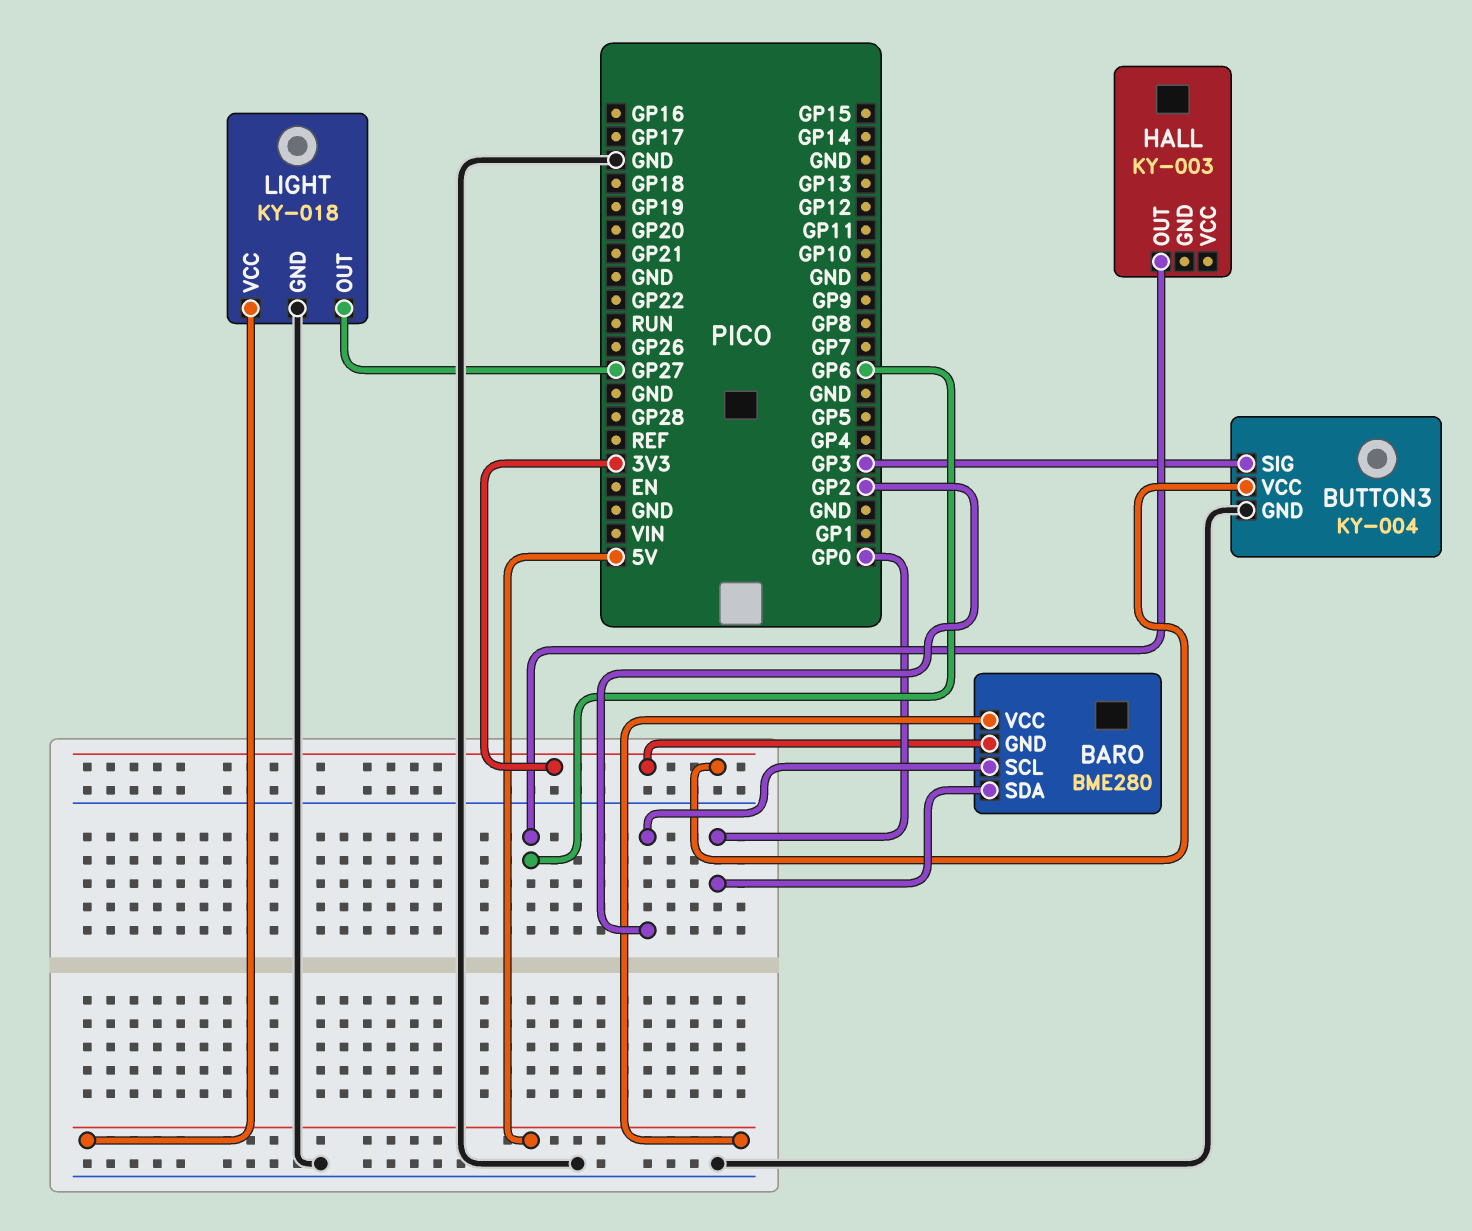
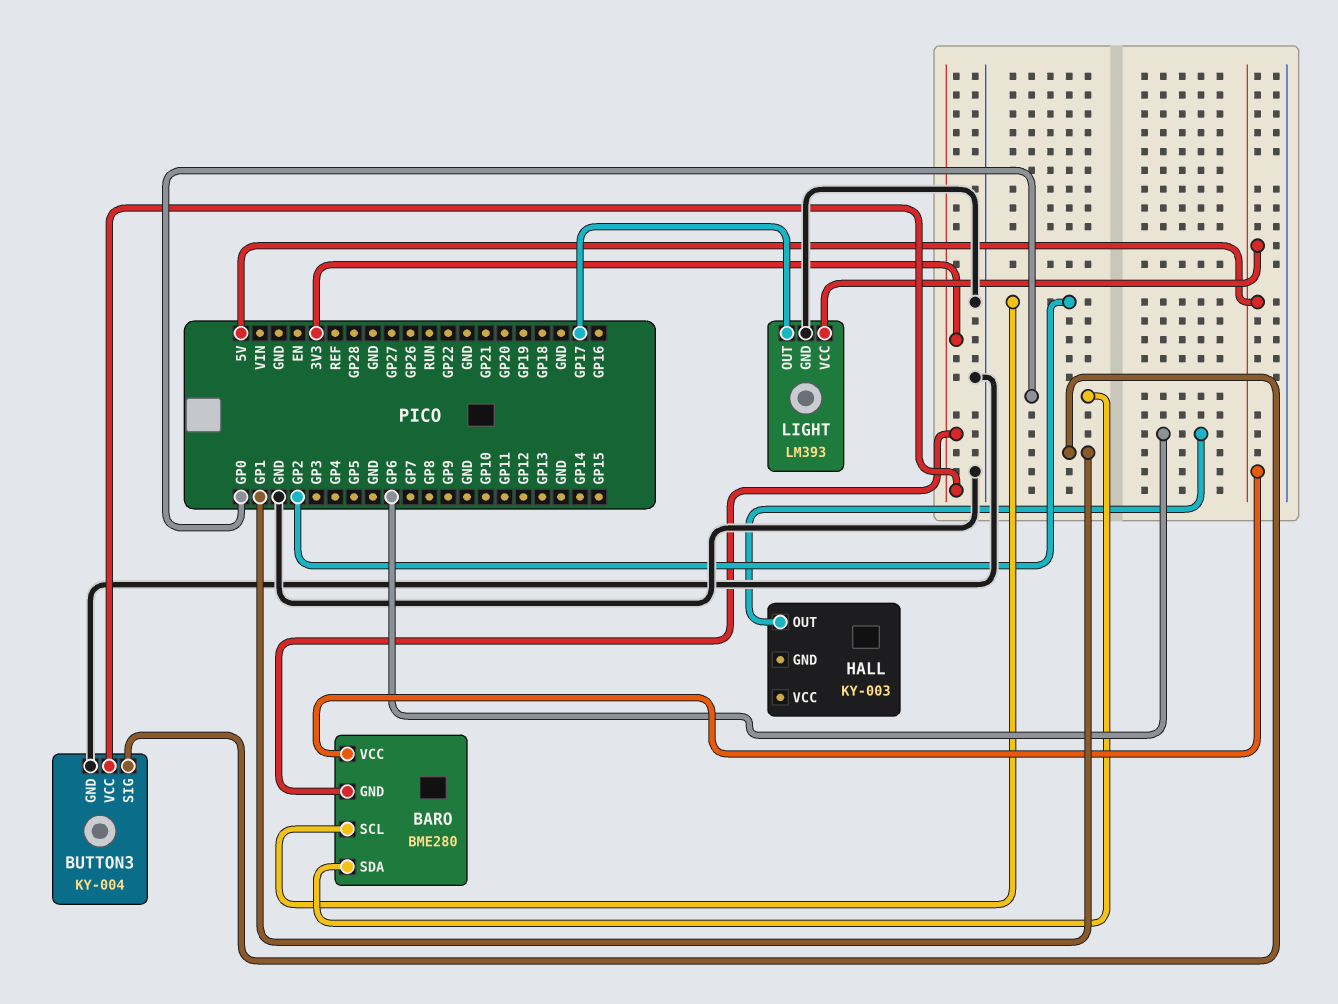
BUTTON3 pin SIG: GP3 -> GP1
LIGHT: KY-018 -> LM393
LIGHT pin OUT: GP27 -> GP17

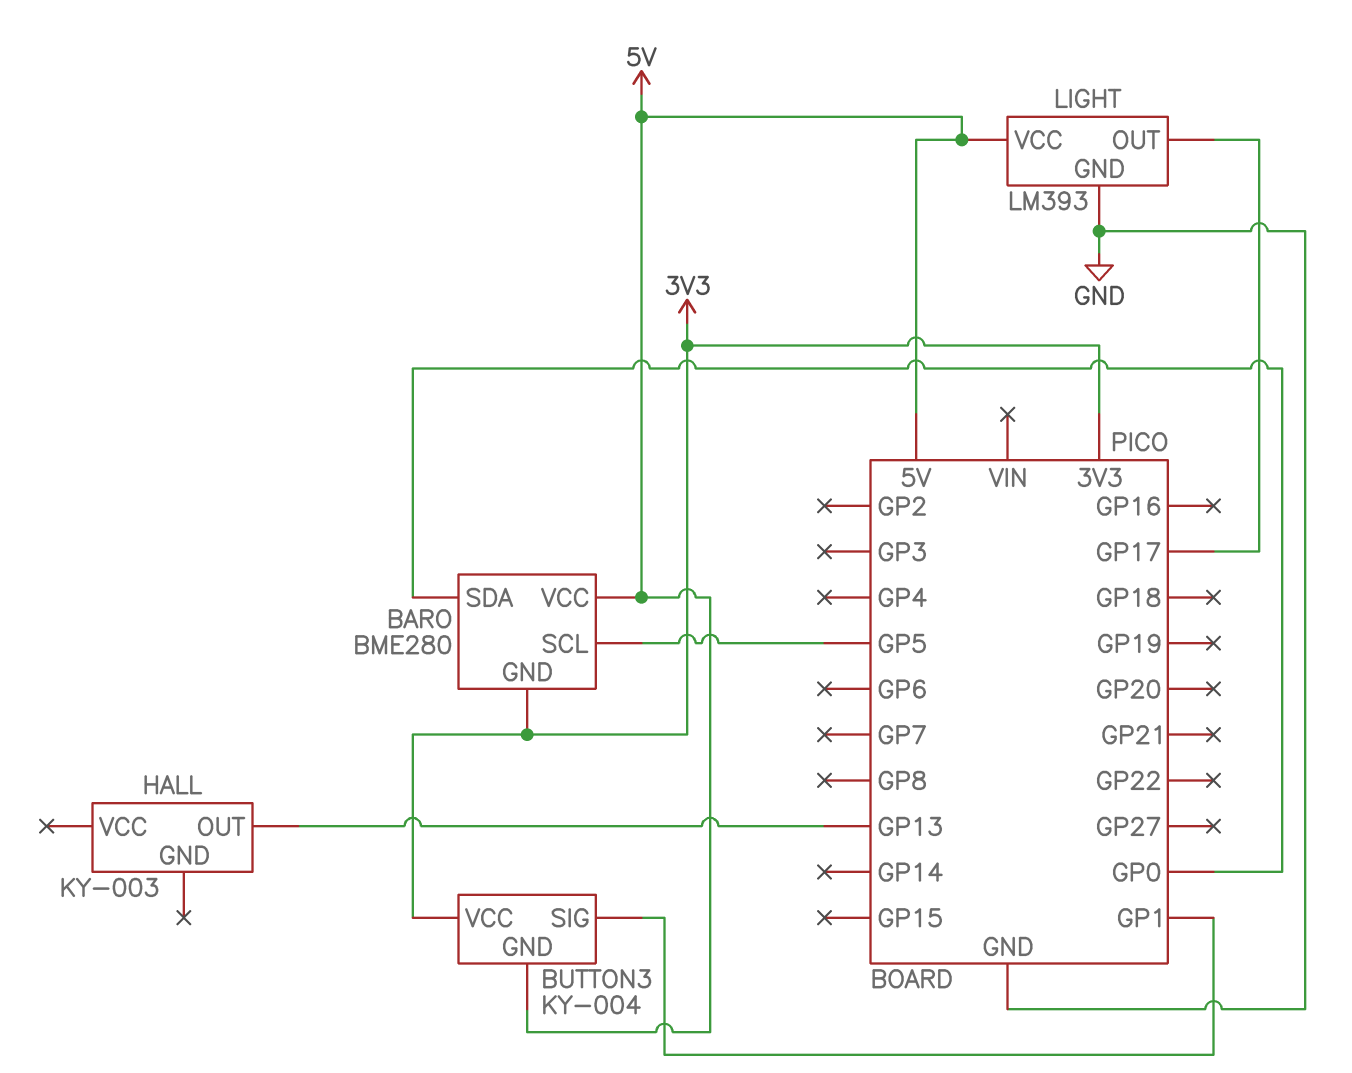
BARO pin SCL: GP2 -> GP5
BUTTON3 pin GND: GND -> 5V
HALL pin OUT: GP6 -> GP13

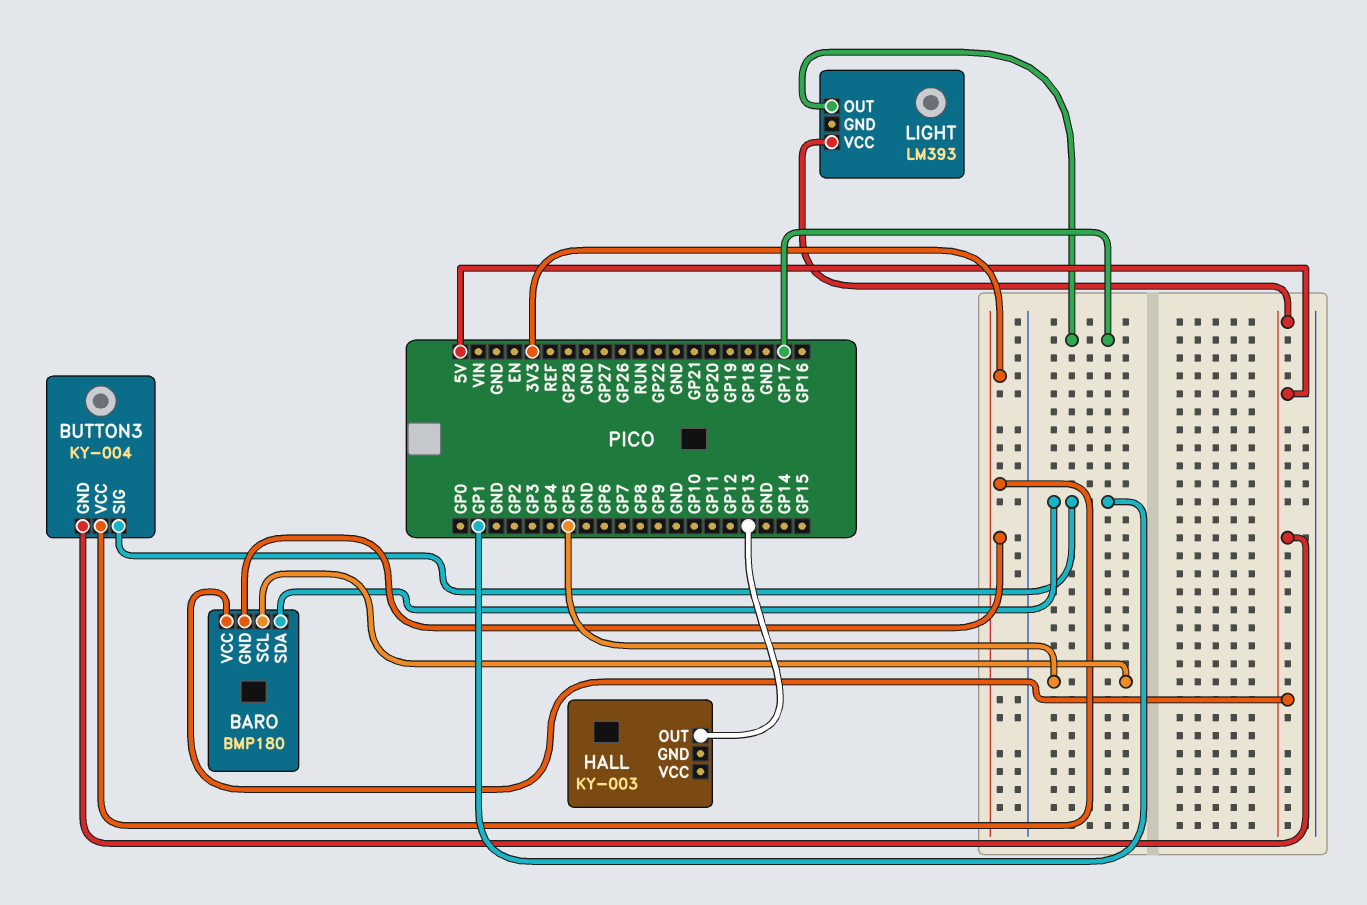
BARO: BME280 -> BMP180
BARO pin SDA: GP0 -> GP1
LIGHT pin GND: GND -> none

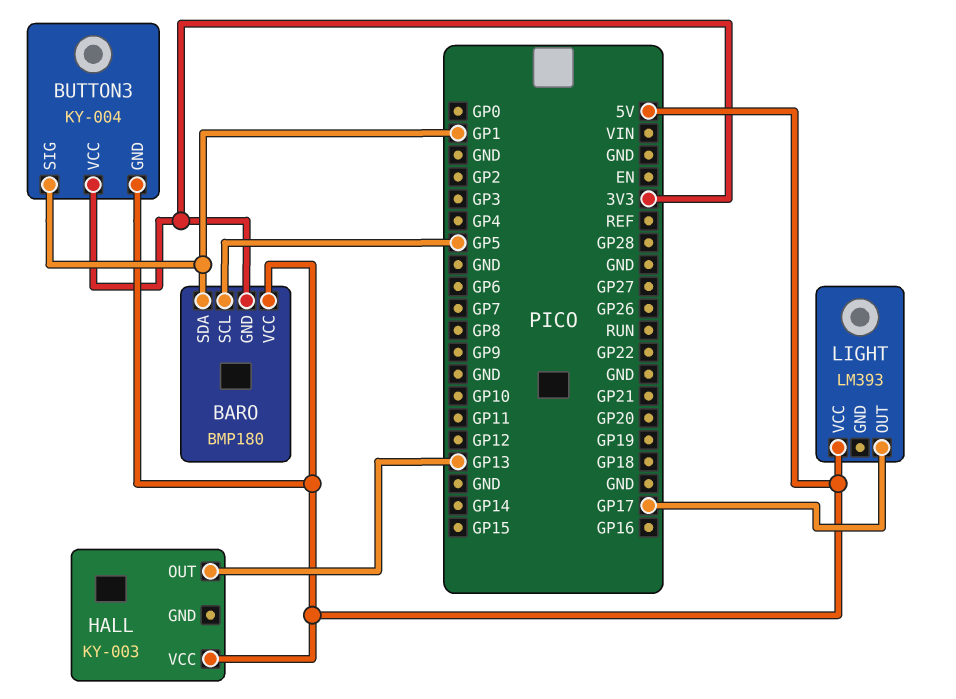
HALL pin VCC: none -> 5V

